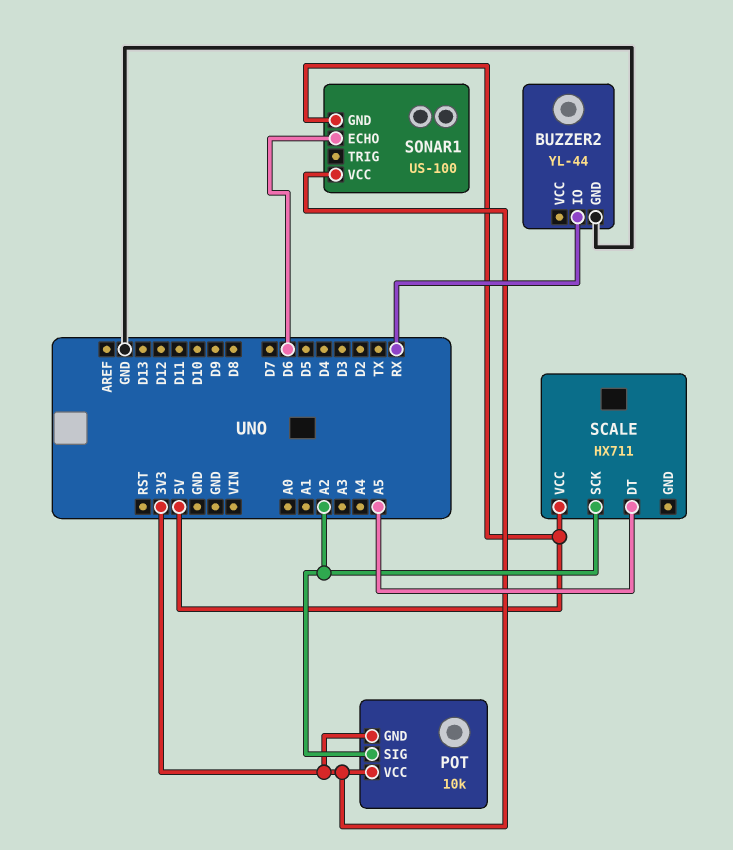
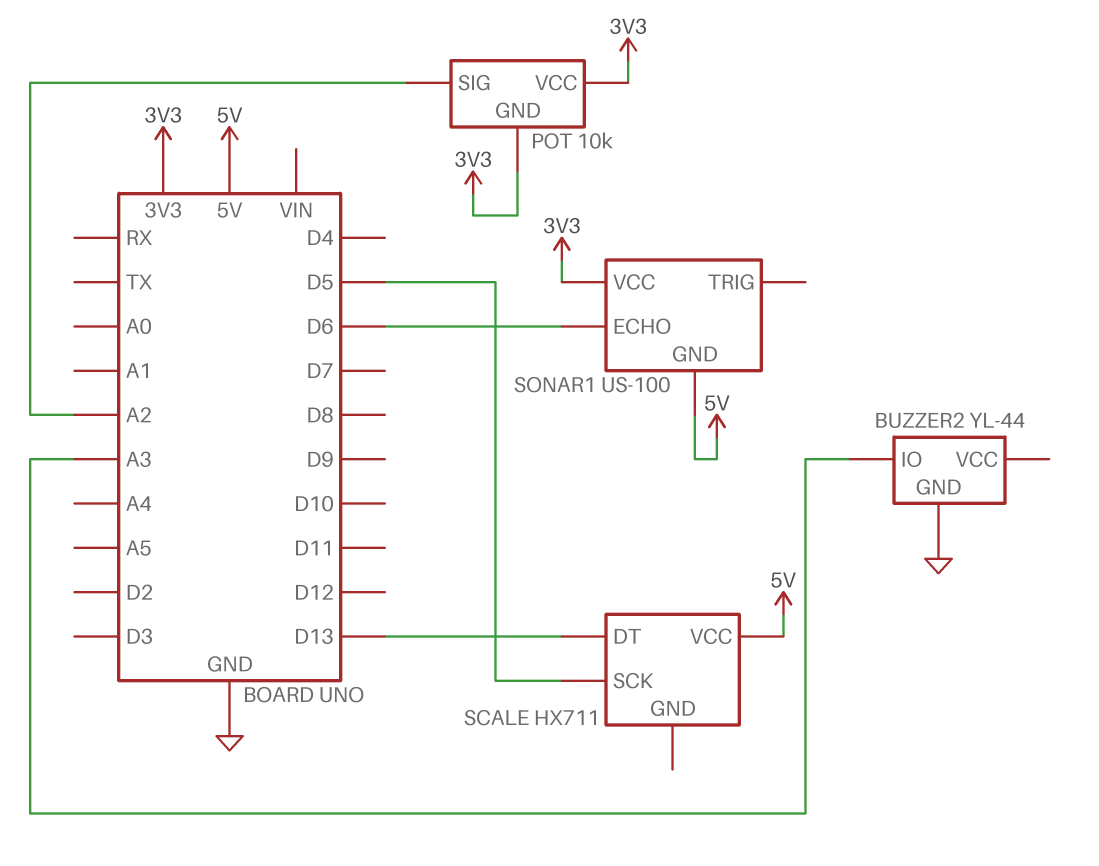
BUZZER2 pin IO: RX -> A3
SCALE pin DT: A5 -> D13
SCALE pin SCK: A2 -> D5

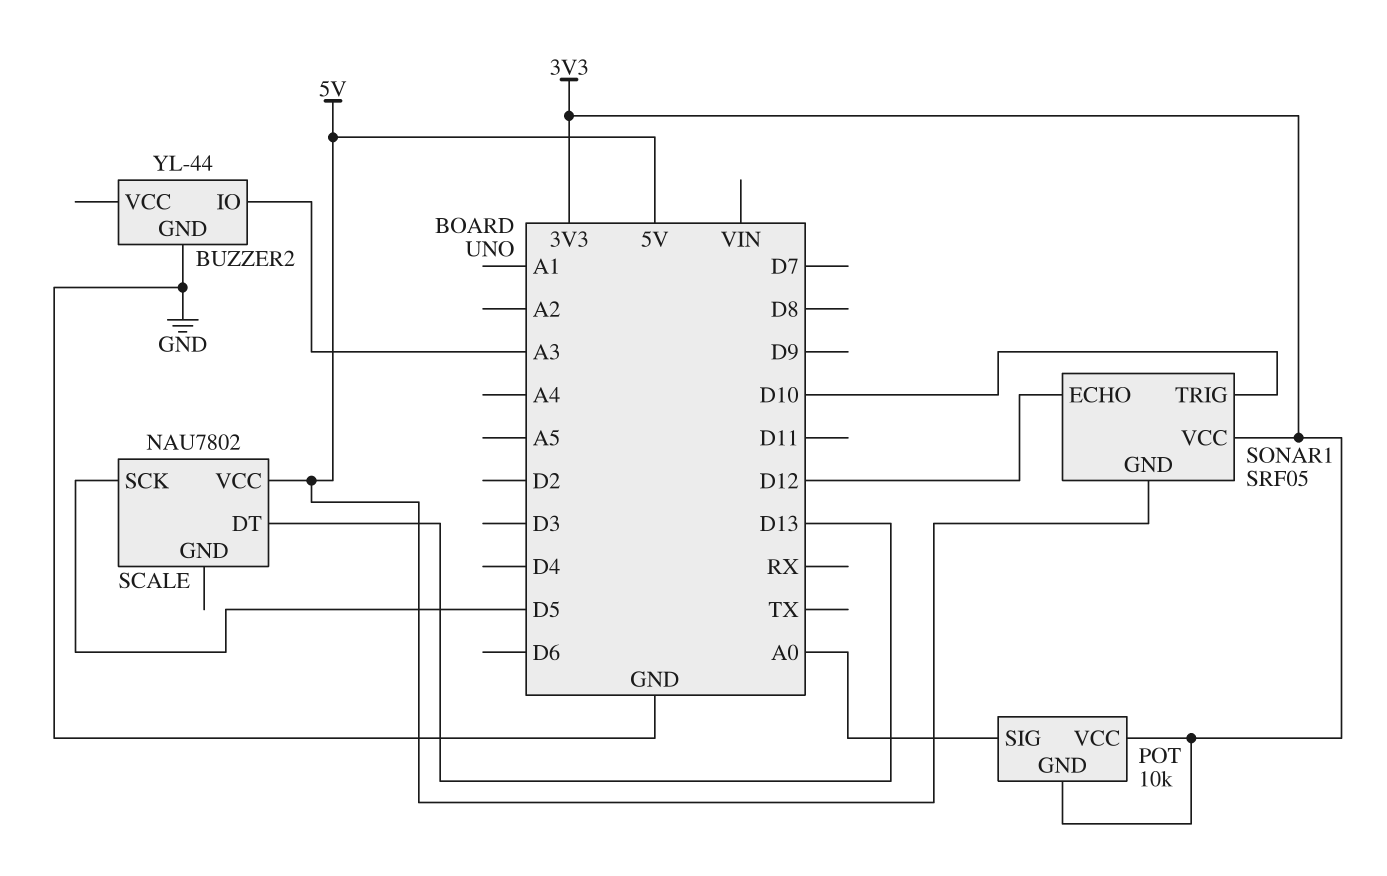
POT pin SIG: A2 -> A0
SCALE: HX711 -> NAU7802
SONAR1: US-100 -> SRF05
SONAR1 pin ECHO: D6 -> D12
SONAR1 pin TRIG: none -> D10

